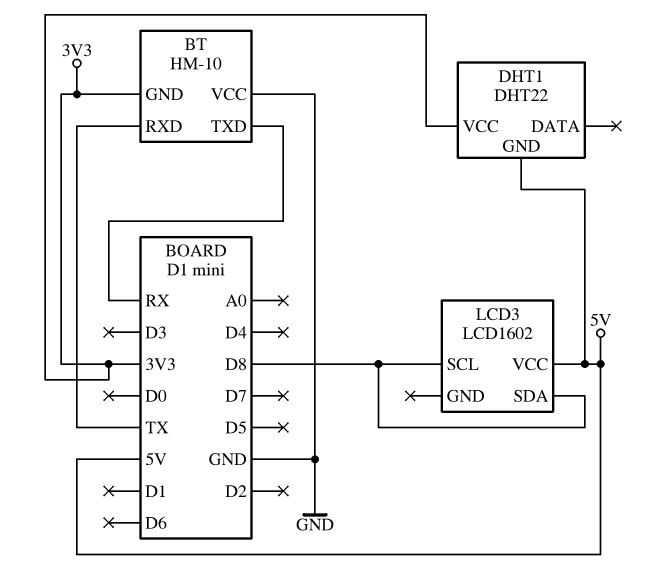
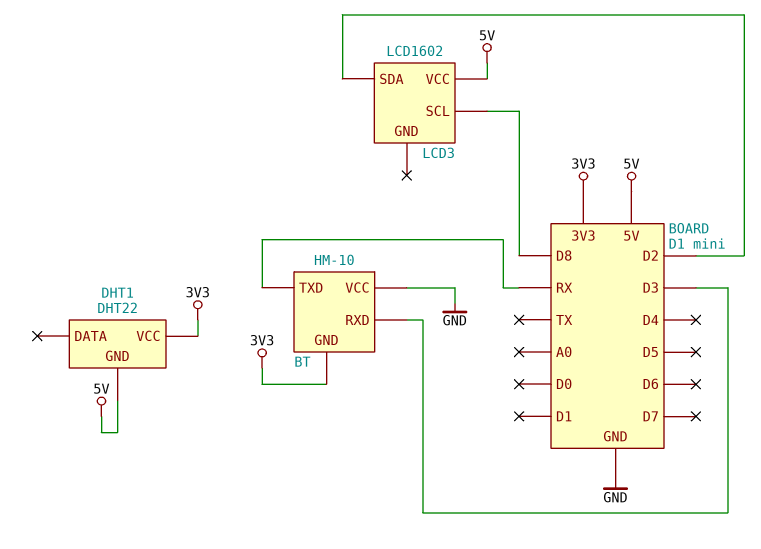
BT pin RXD: TX -> D3
LCD3 pin SDA: D8 -> D2

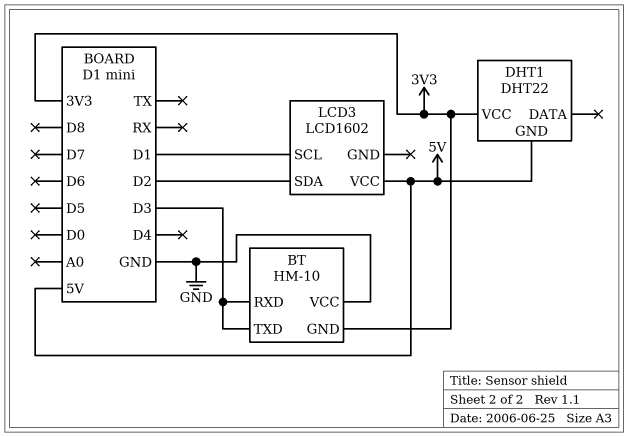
BT pin TXD: RX -> D3
LCD3 pin SCL: D8 -> D1

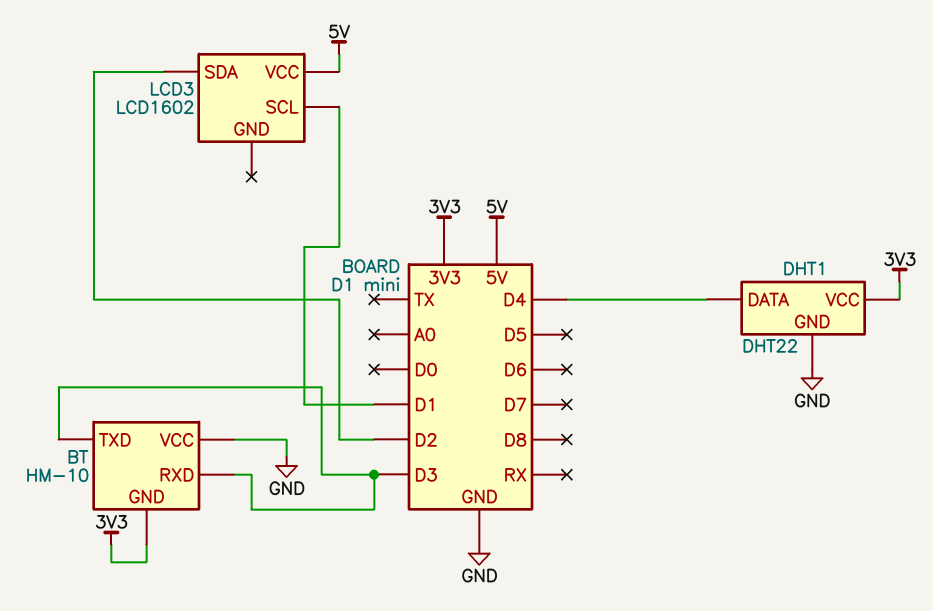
DHT1 pin DATA: none -> D4
DHT1 pin GND: 5V -> GND

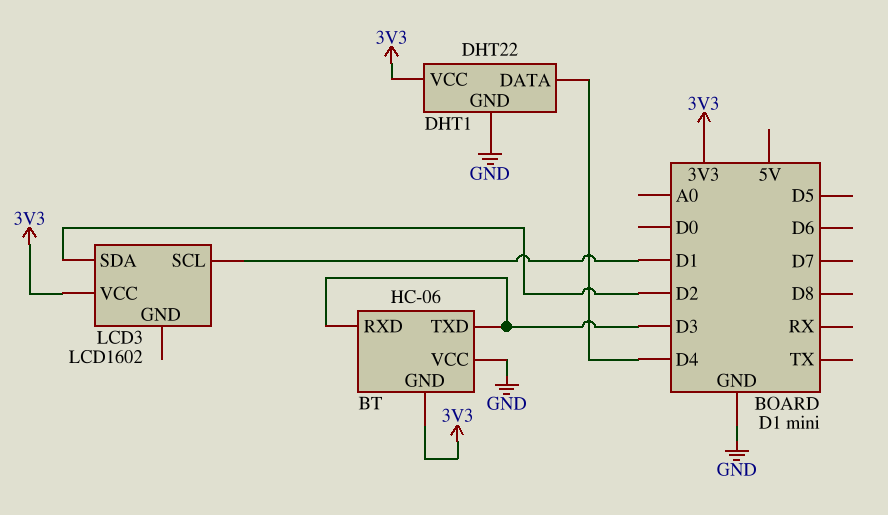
BT: HM-10 -> HC-06
LCD3 pin VCC: 5V -> 3V3

